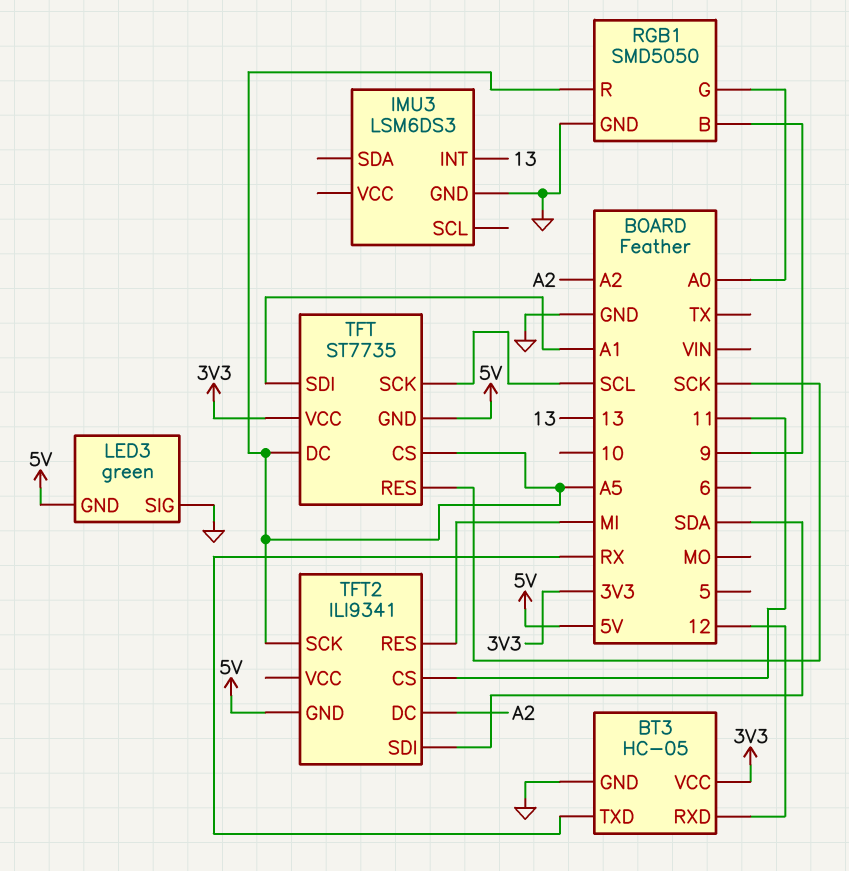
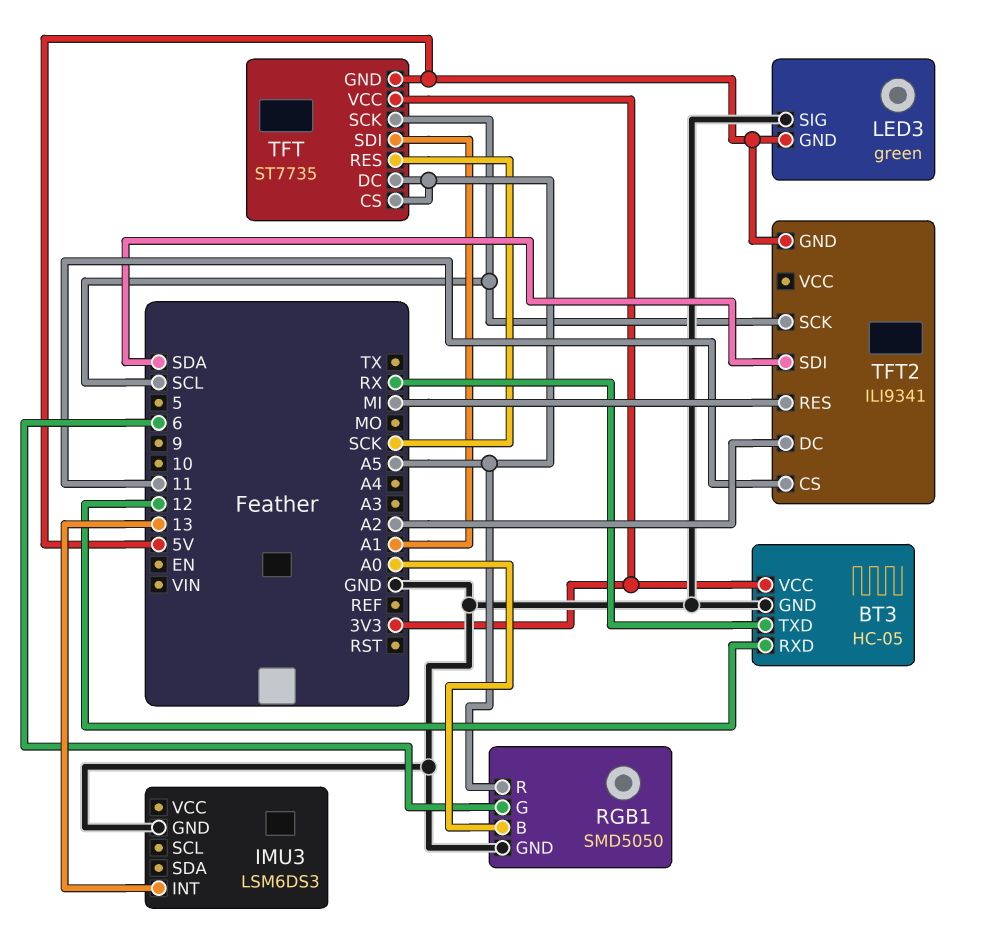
RGB1 pin B: 9 -> A0
RGB1 pin G: A0 -> 6
TFT2 pin SCK: A5 -> SCL

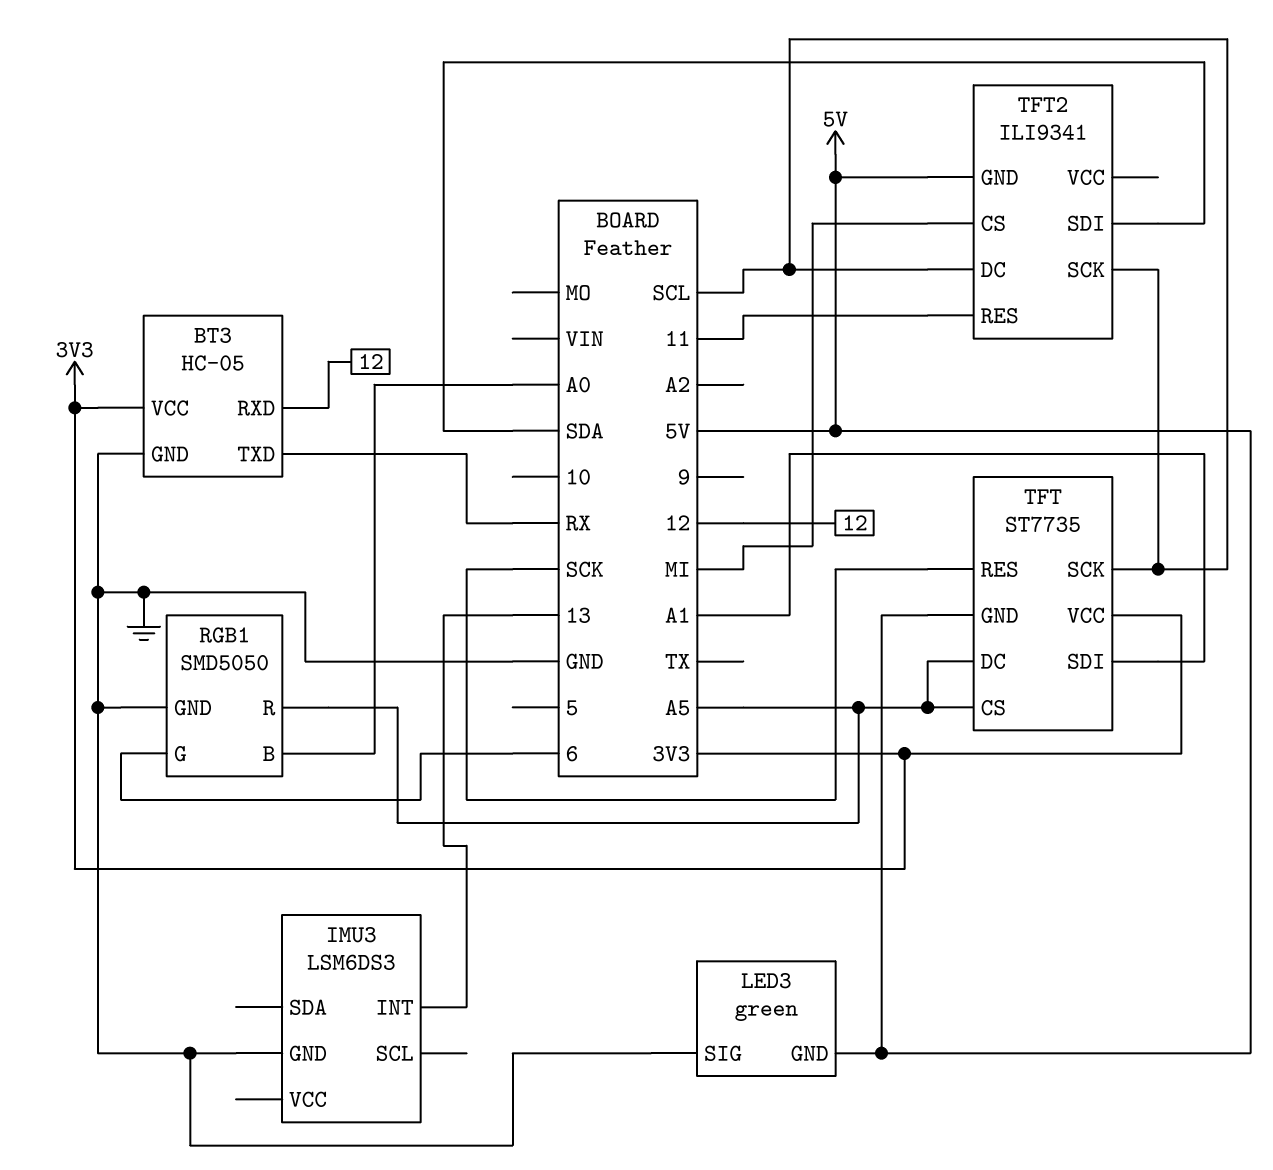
TFT2 pin CS: 11 -> MI
TFT2 pin DC: A2 -> SCL
TFT2 pin RES: MI -> 11

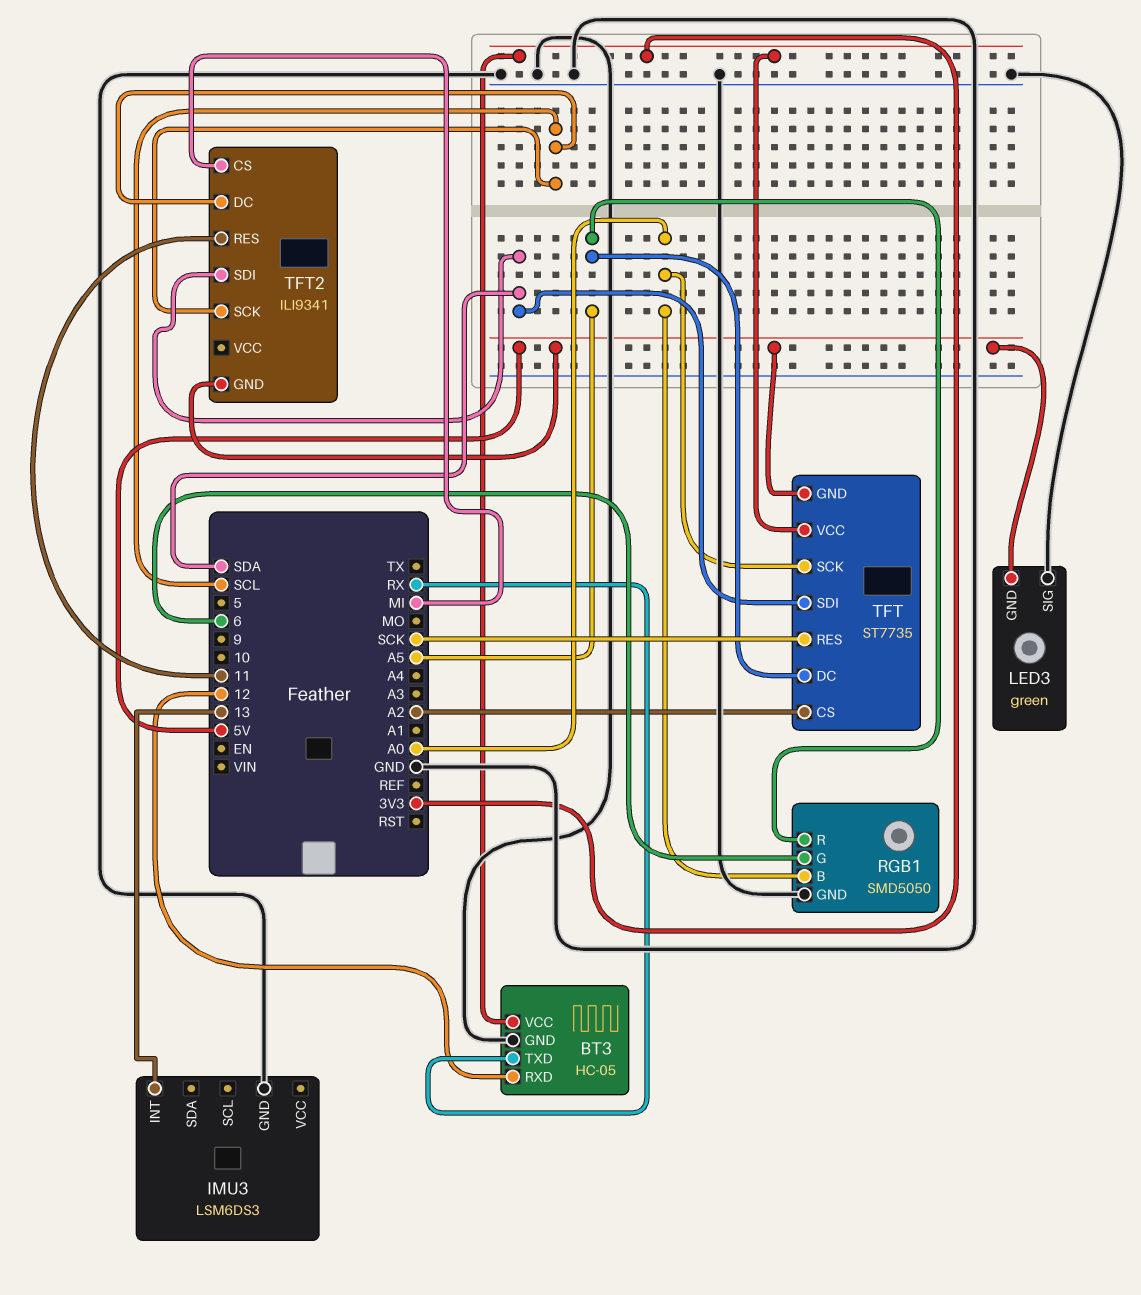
TFT pin CS: A5 -> A2
TFT pin SCK: SCL -> A0
TFT pin SDI: A1 -> SDA

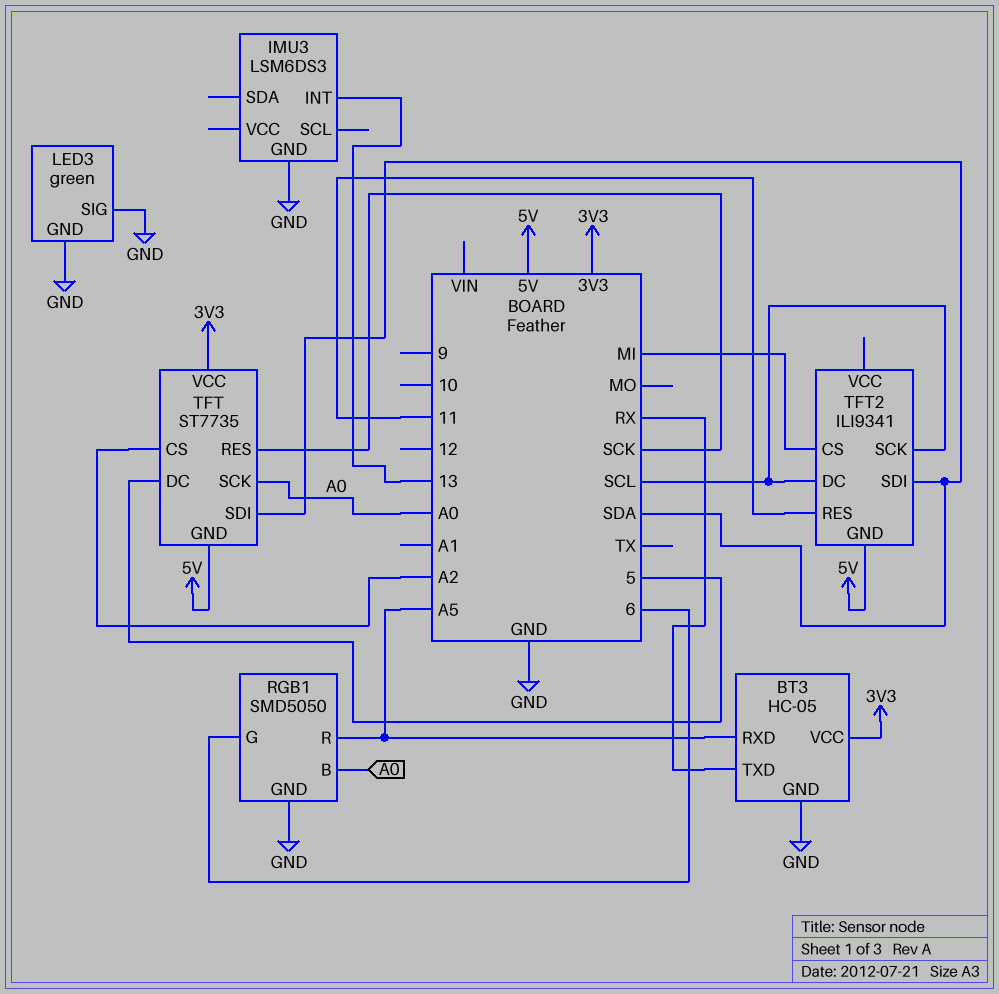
BT3 pin RXD: 12 -> A5
LED3 pin GND: 5V -> GND
TFT pin DC: A5 -> 5

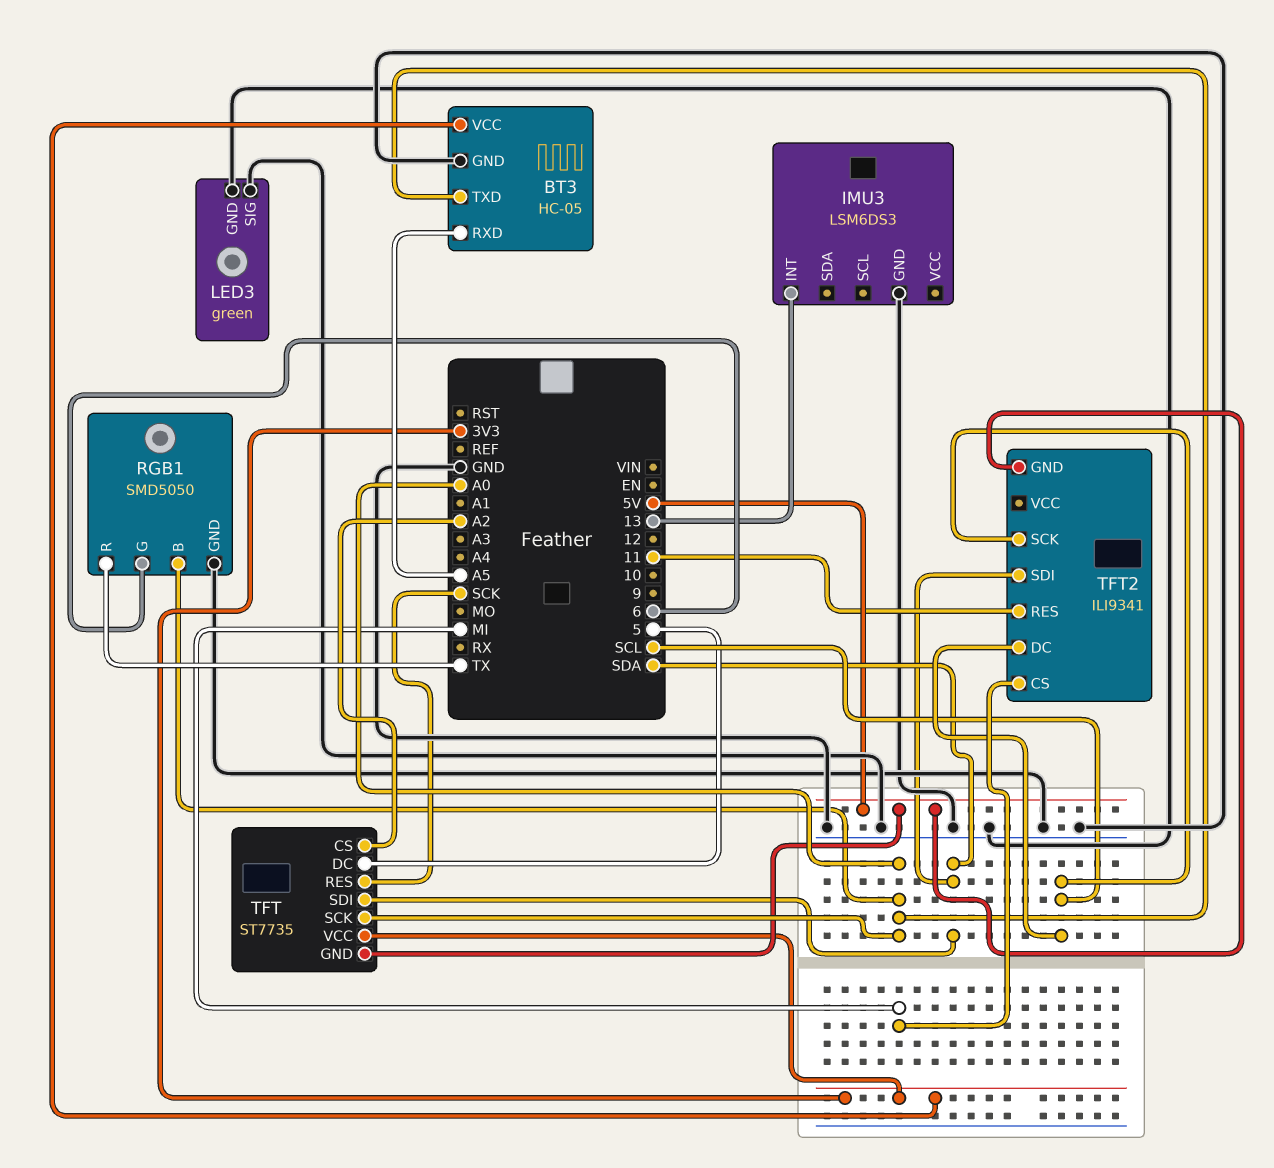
BT3 pin TXD: RX -> A0
RGB1 pin R: A5 -> TX

